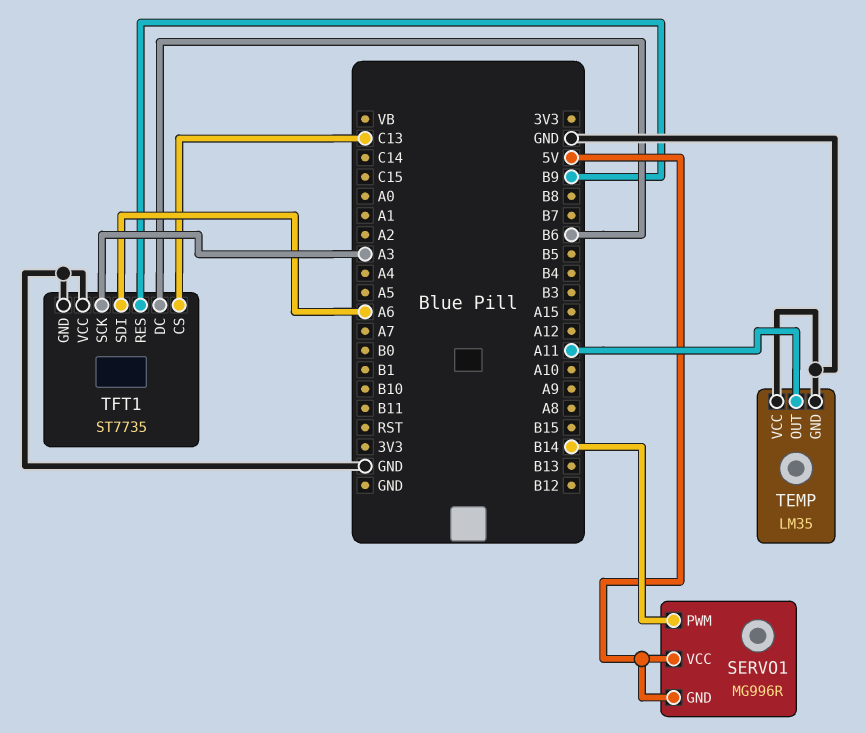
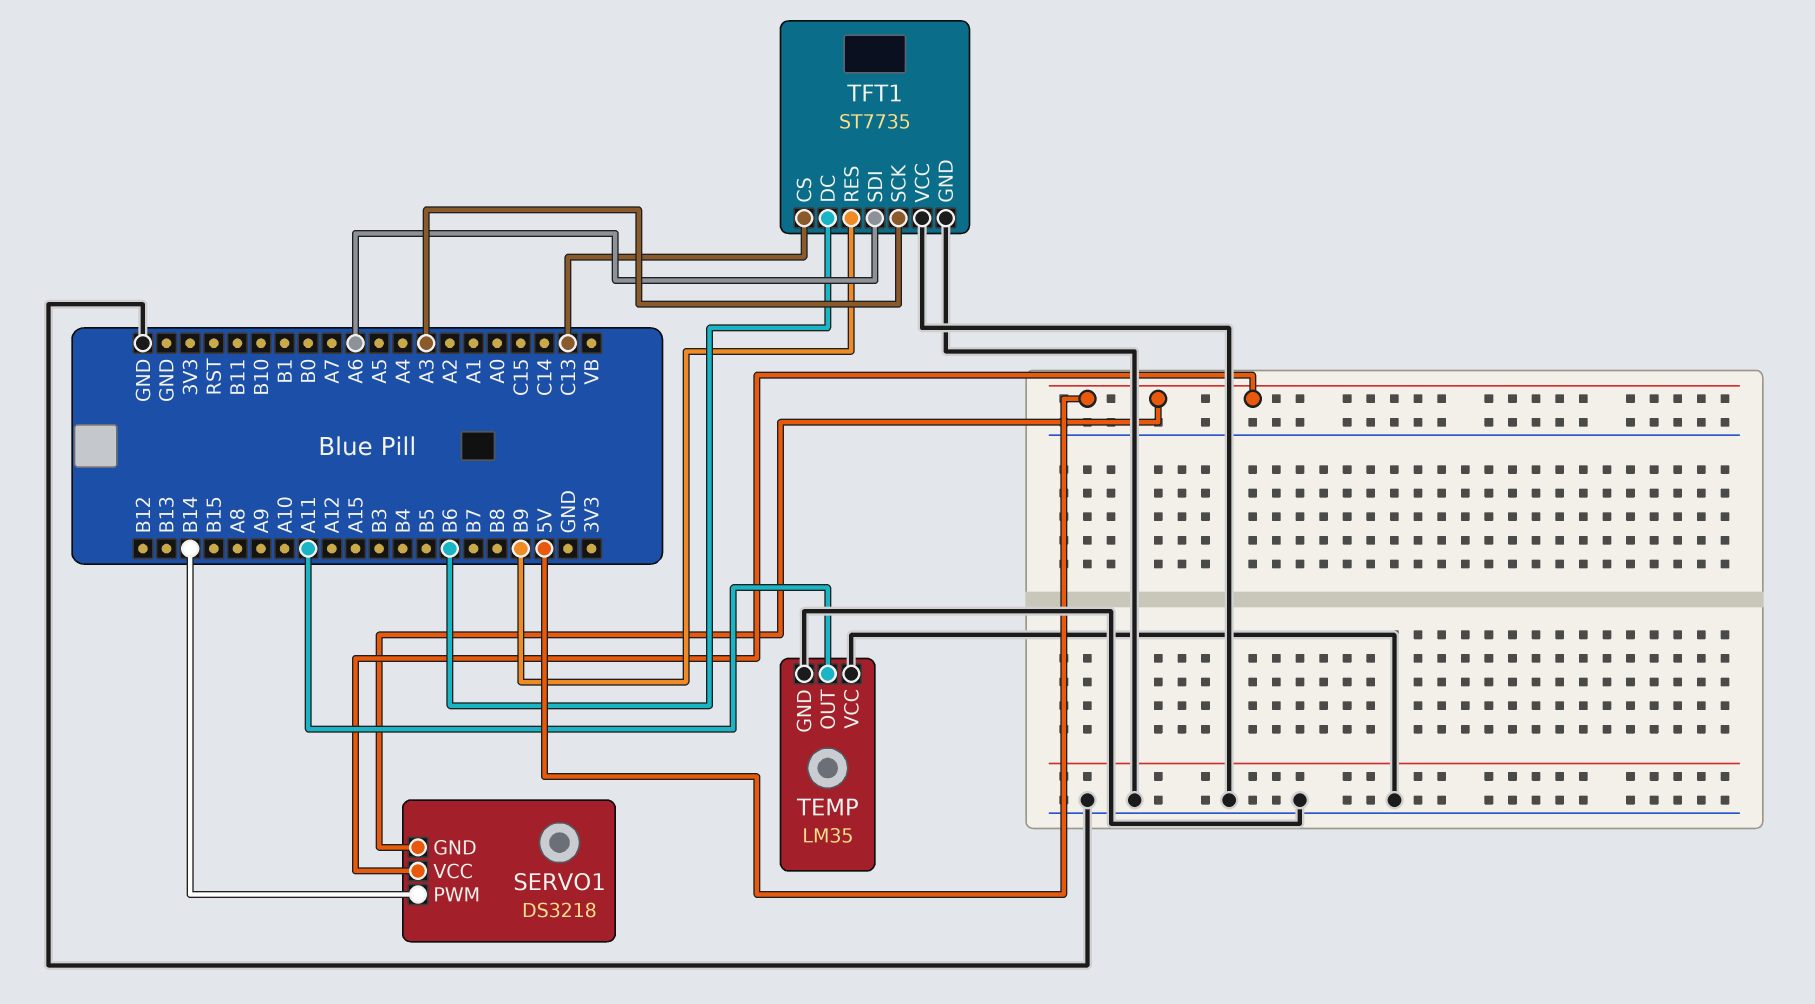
SERVO1: MG996R -> DS3218

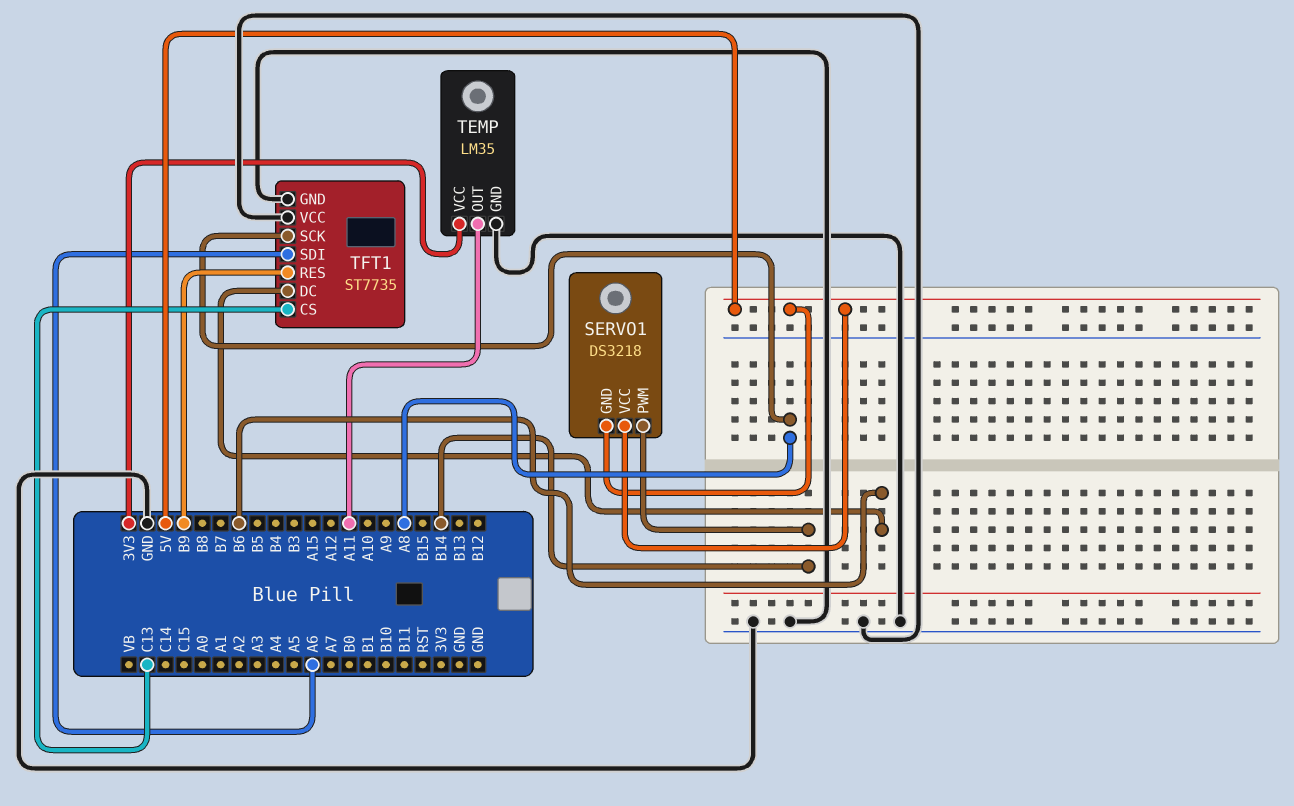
TEMP pin VCC: GND -> 3V3
TFT1 pin SCK: A3 -> A8

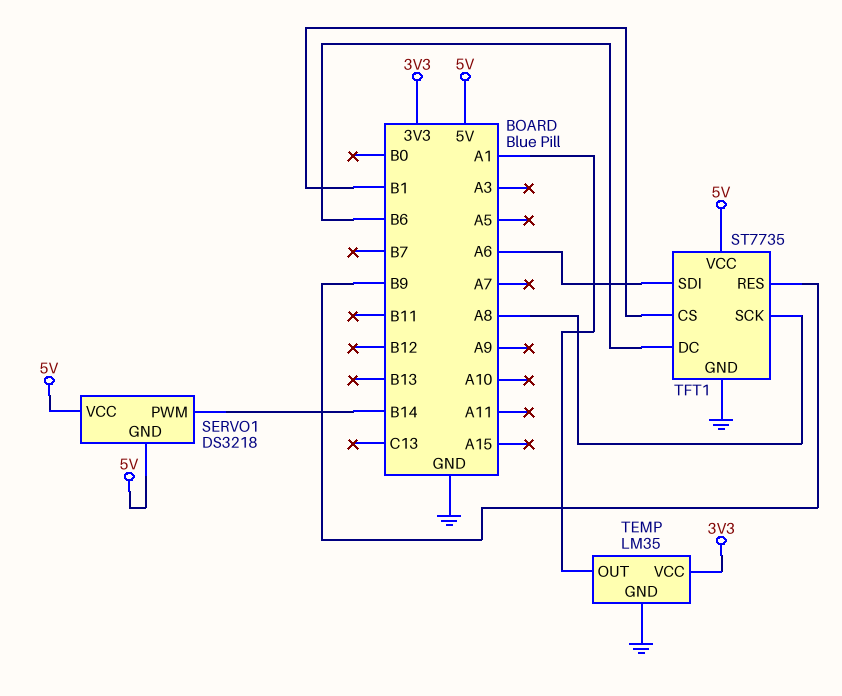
TEMP pin OUT: A11 -> A1
TFT1 pin CS: C13 -> B1
TFT1 pin VCC: GND -> 5V

